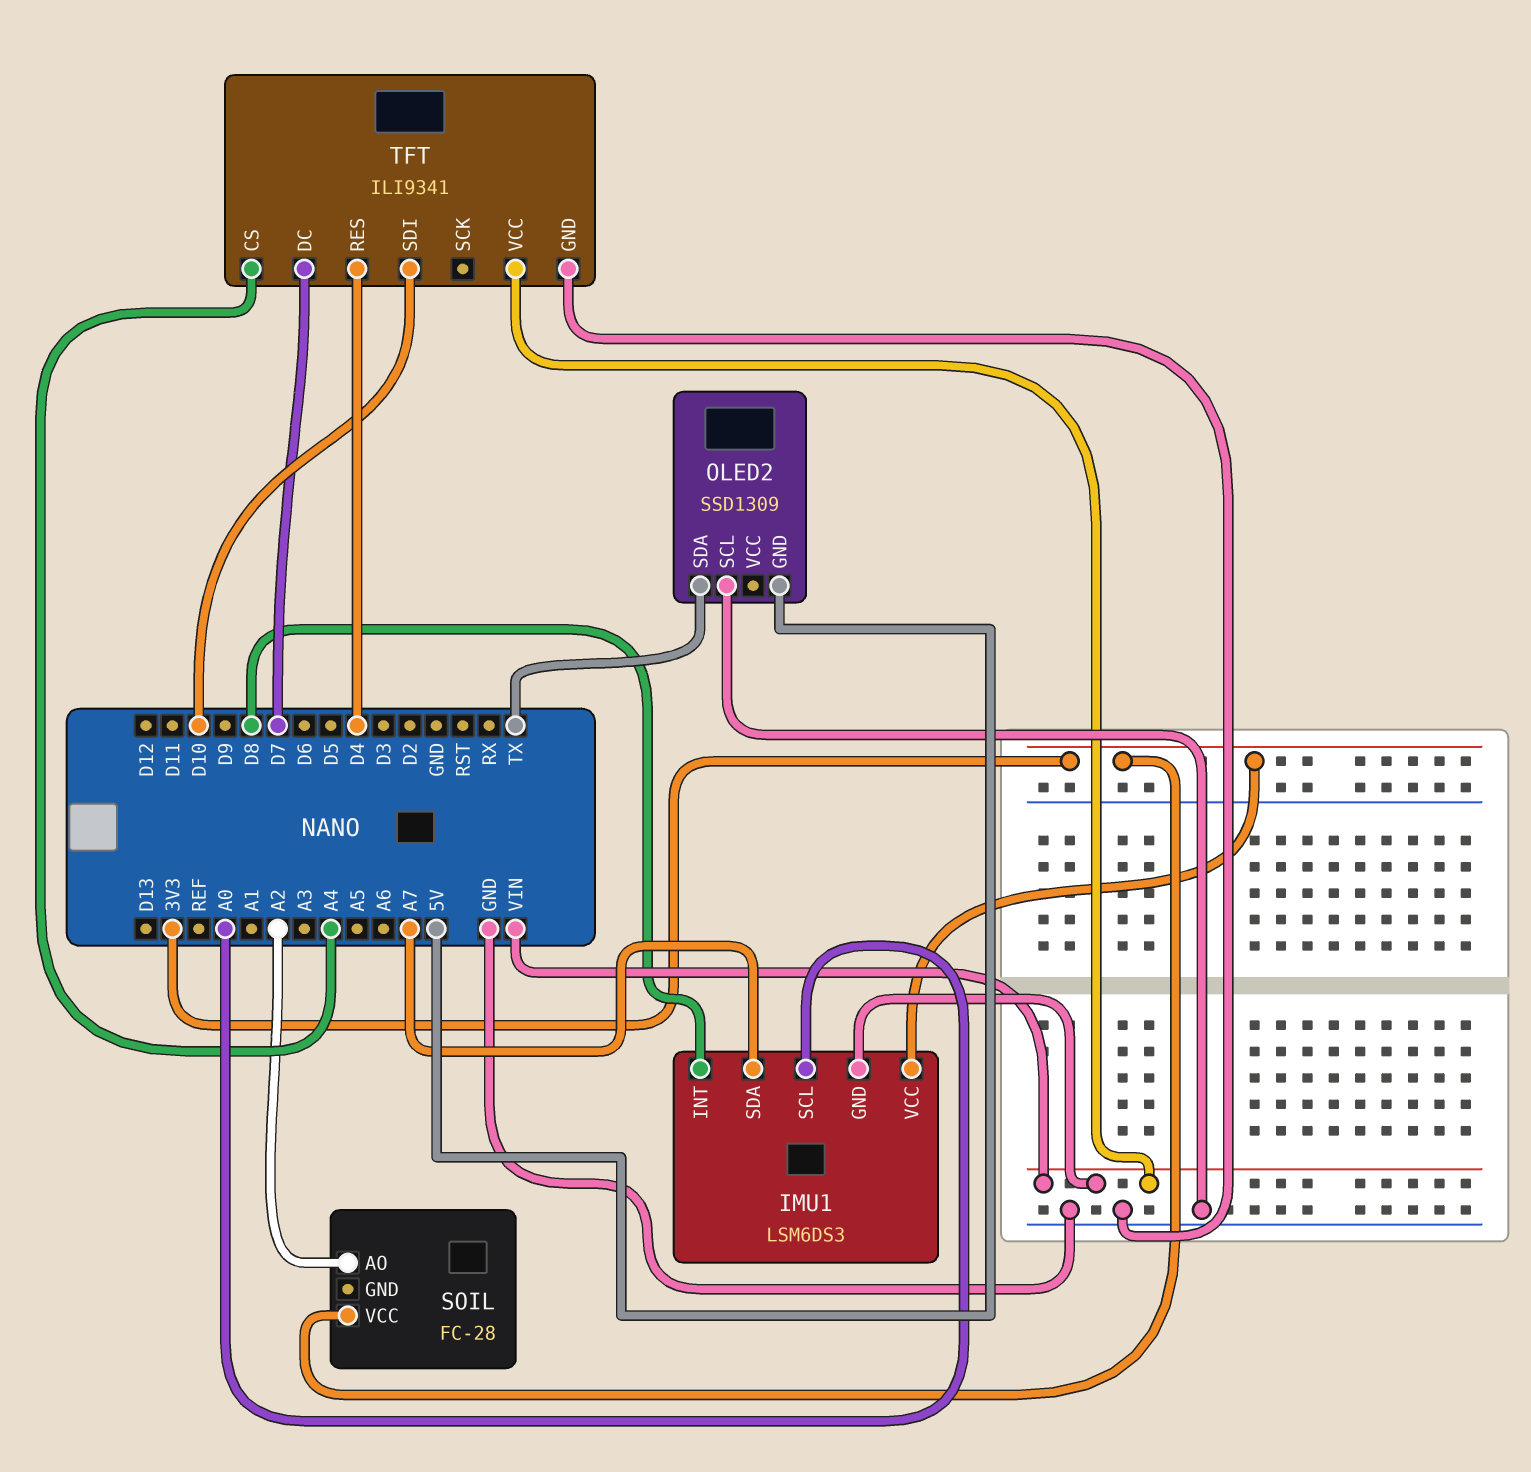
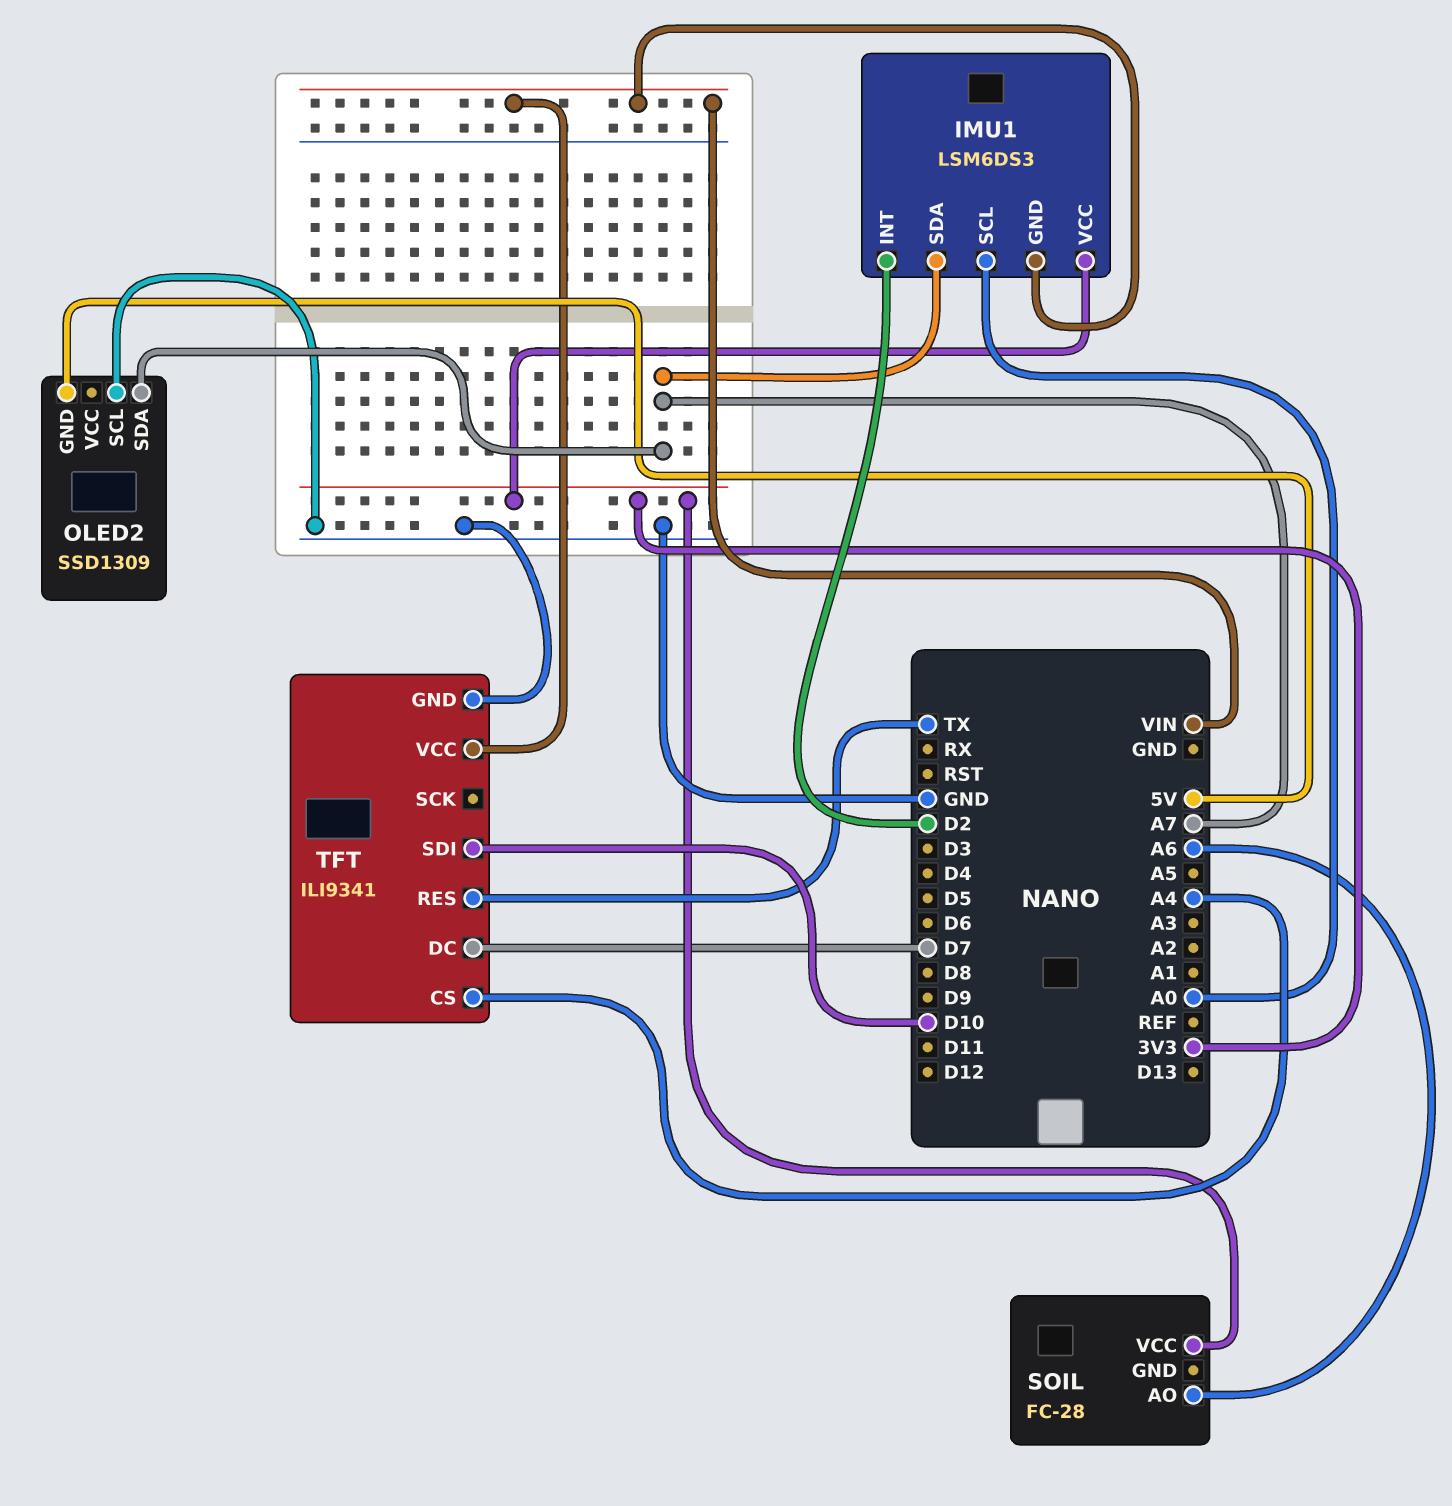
IMU1 pin INT: D8 -> D2
OLED2 pin SDA: TX -> A7
SOIL pin AO: A2 -> A6
TFT pin RES: D4 -> TX

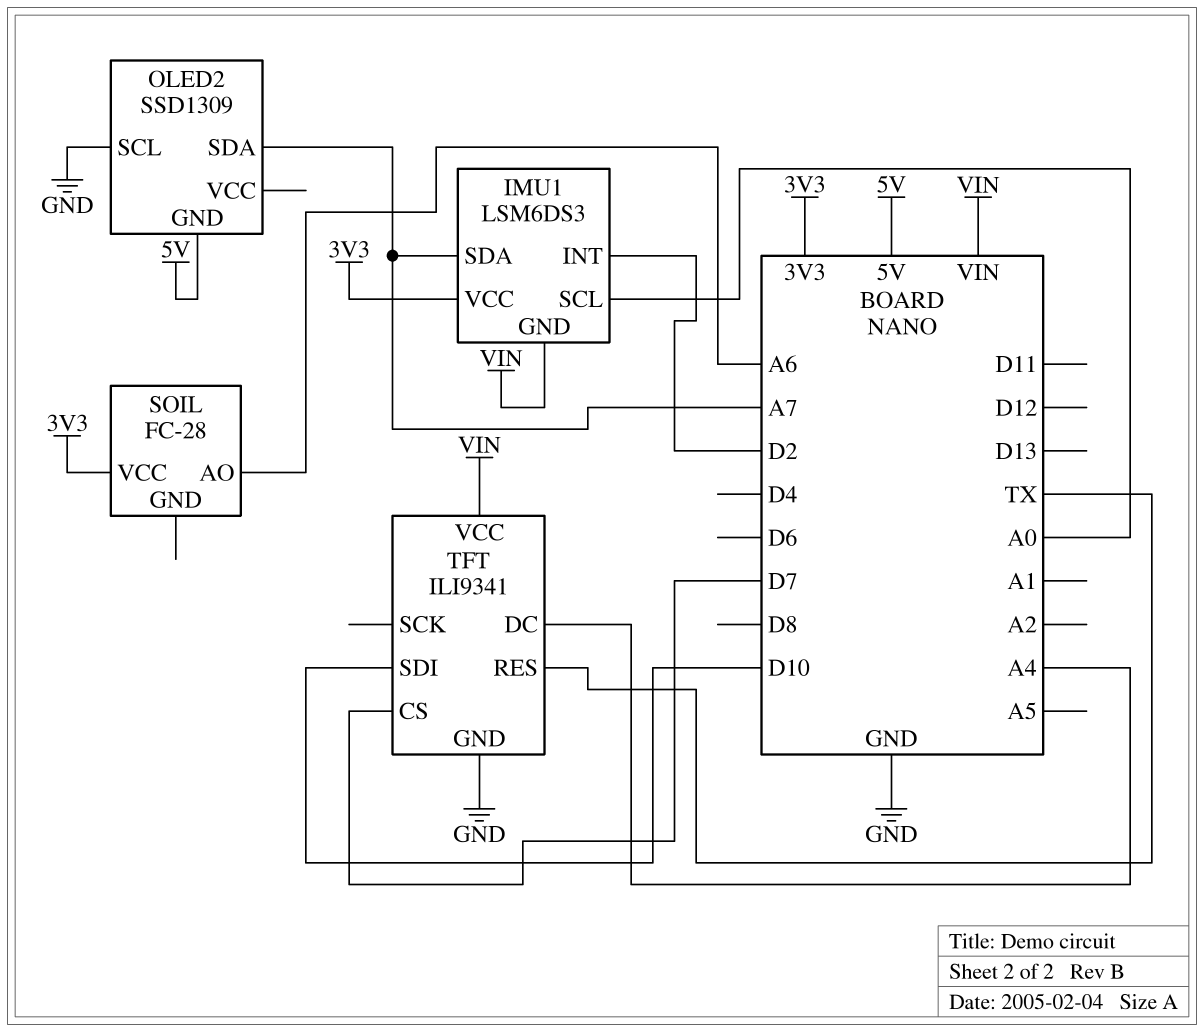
TFT pin CS: A4 -> D7
TFT pin DC: D7 -> A4

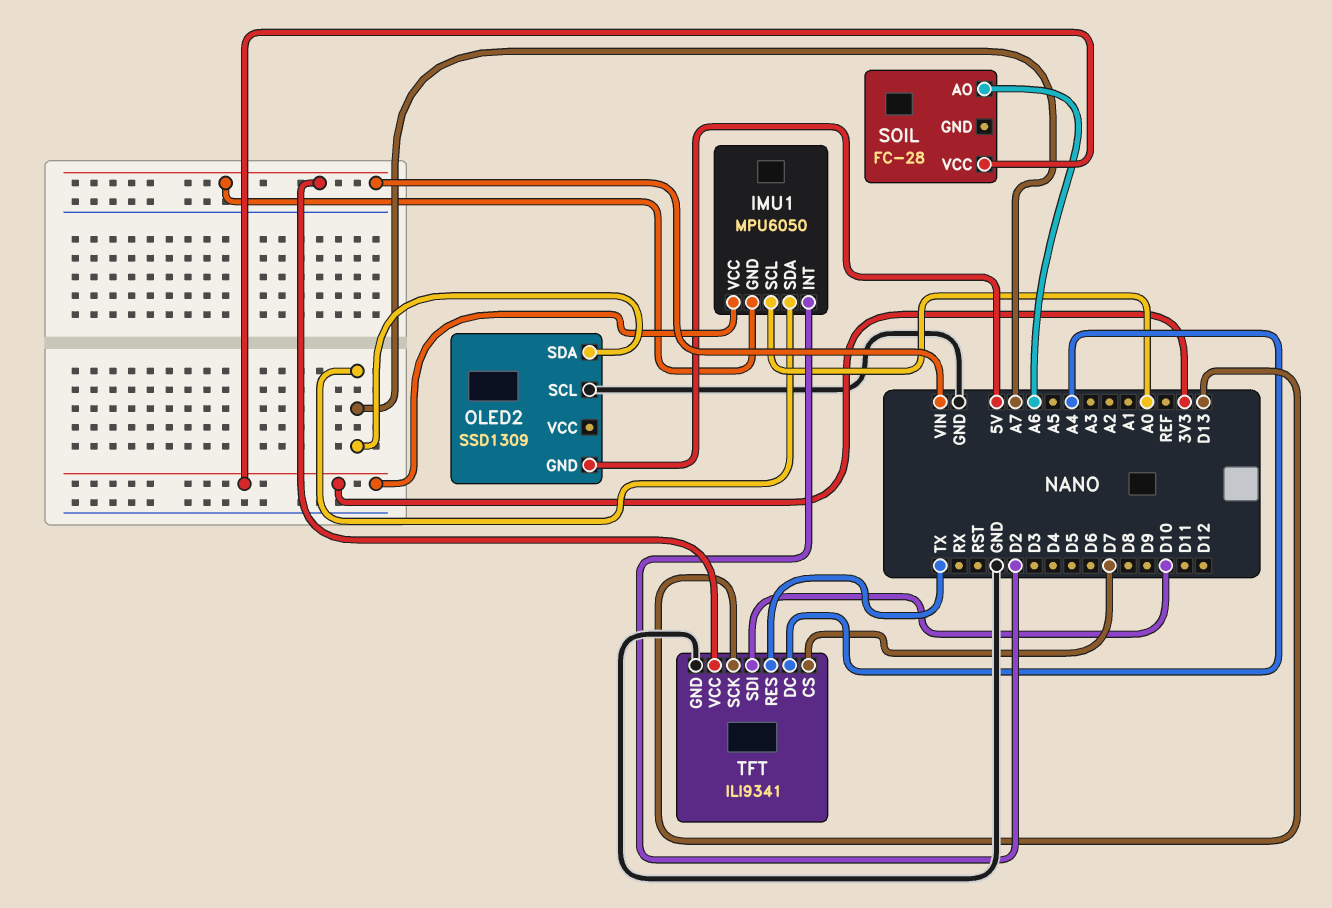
IMU1: LSM6DS3 -> MPU6050
TFT pin SCK: none -> D13

